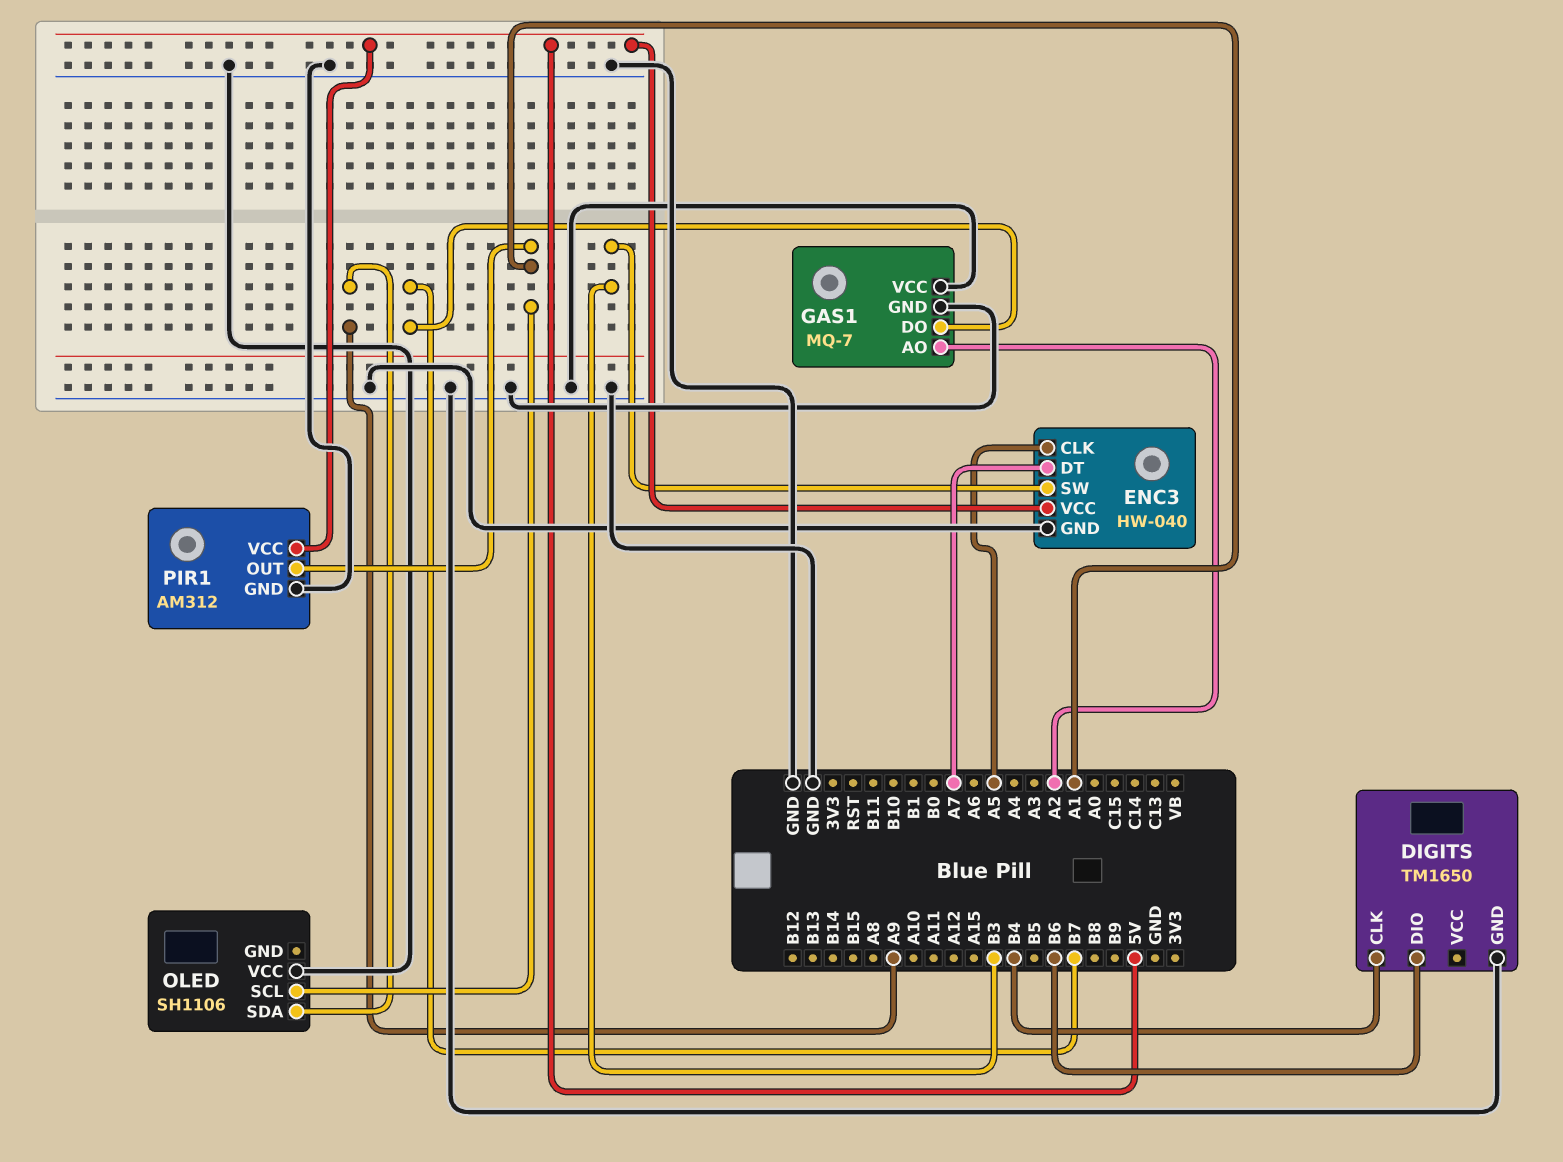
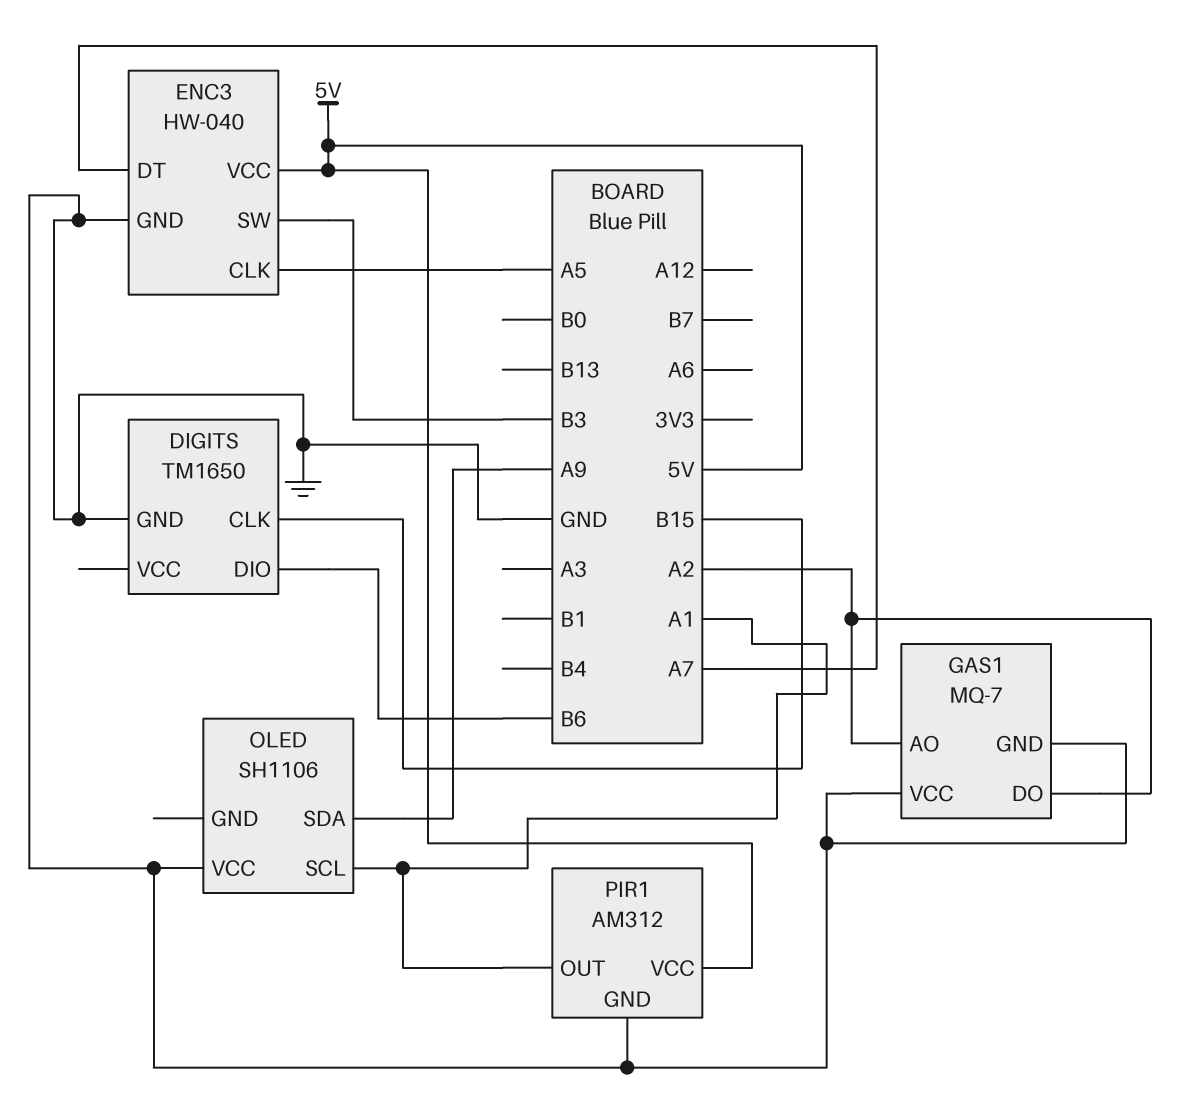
DIGITS pin CLK: B4 -> B15
GAS1 pin DO: B7 -> A2

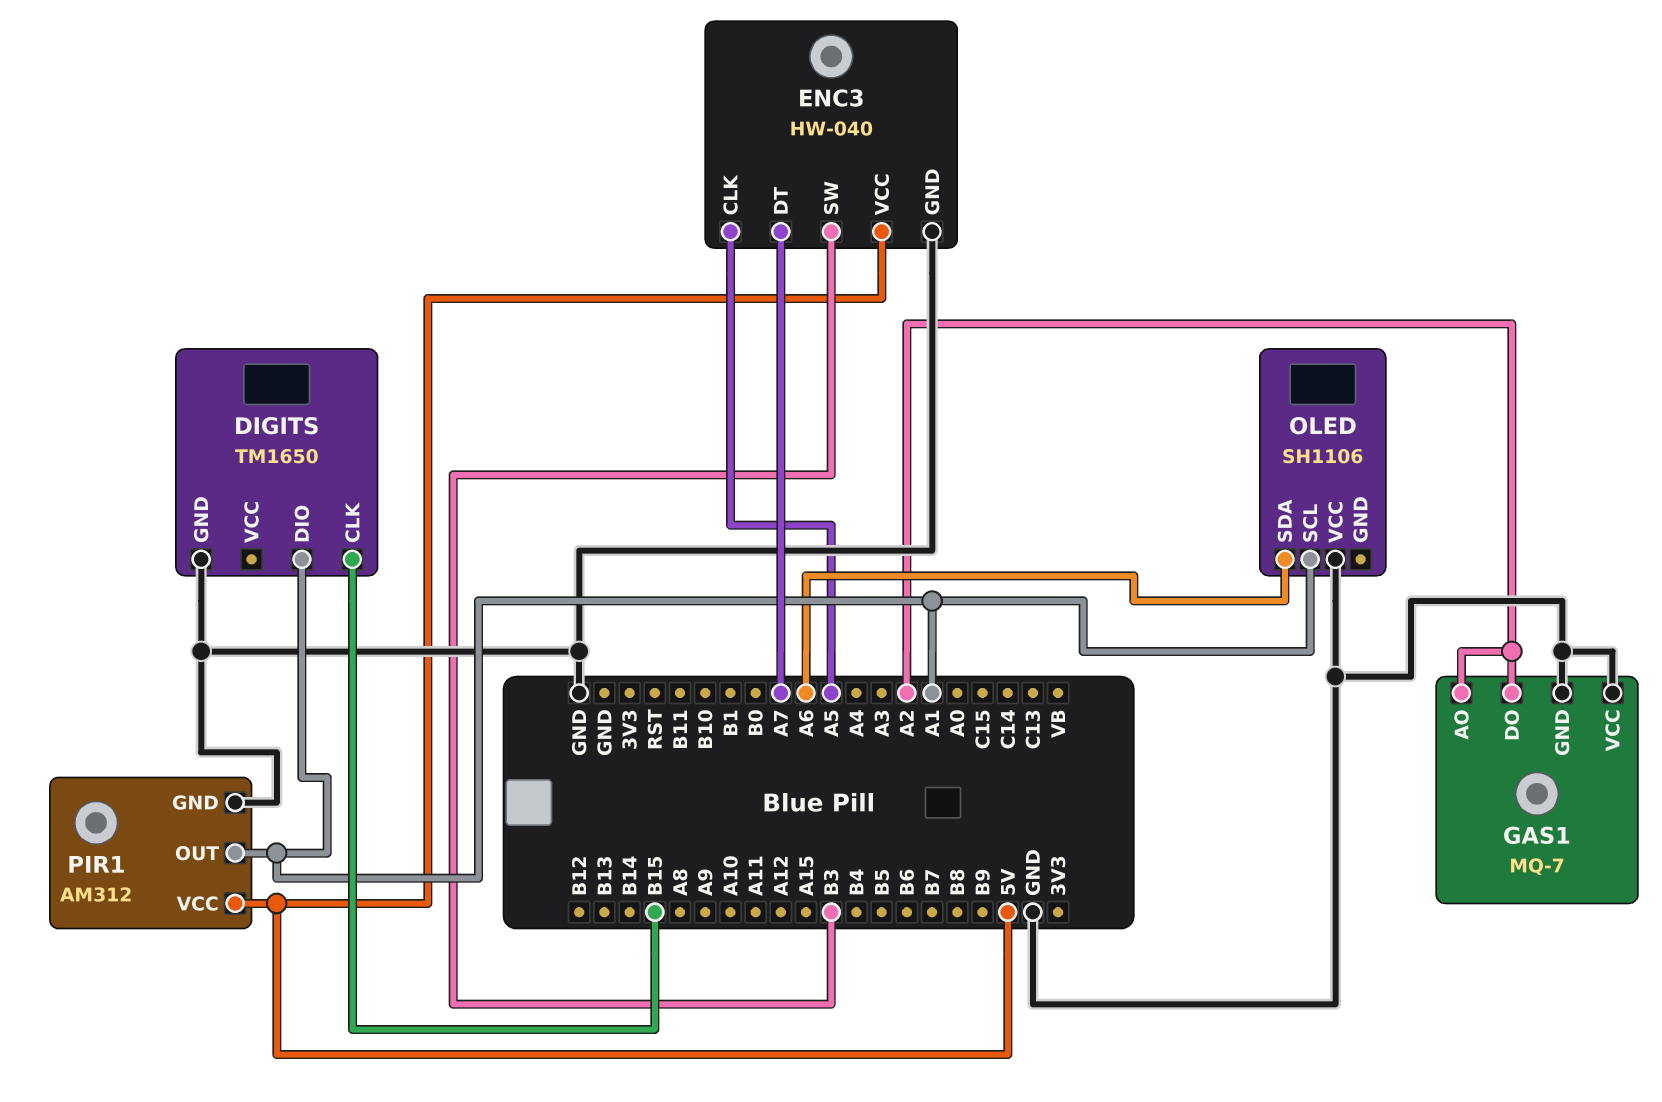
DIGITS pin DIO: B6 -> A1
OLED pin SDA: A9 -> A6

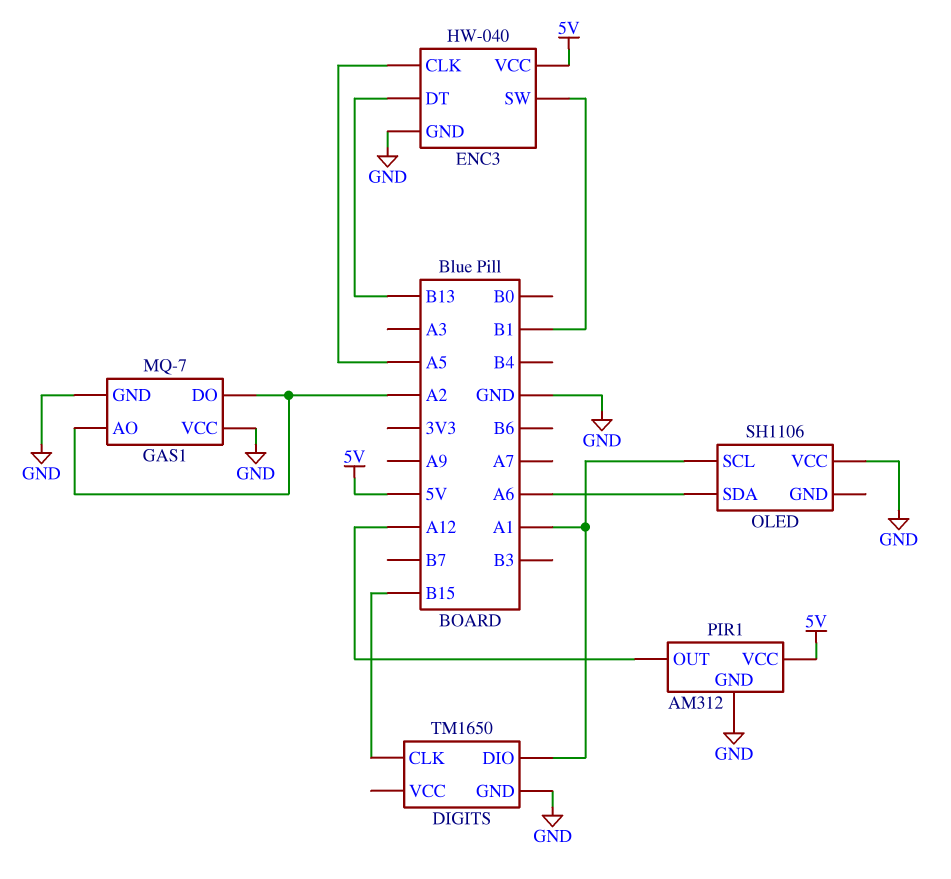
ENC3 pin DT: A7 -> B13
ENC3 pin SW: B3 -> B1
PIR1 pin OUT: A1 -> A12

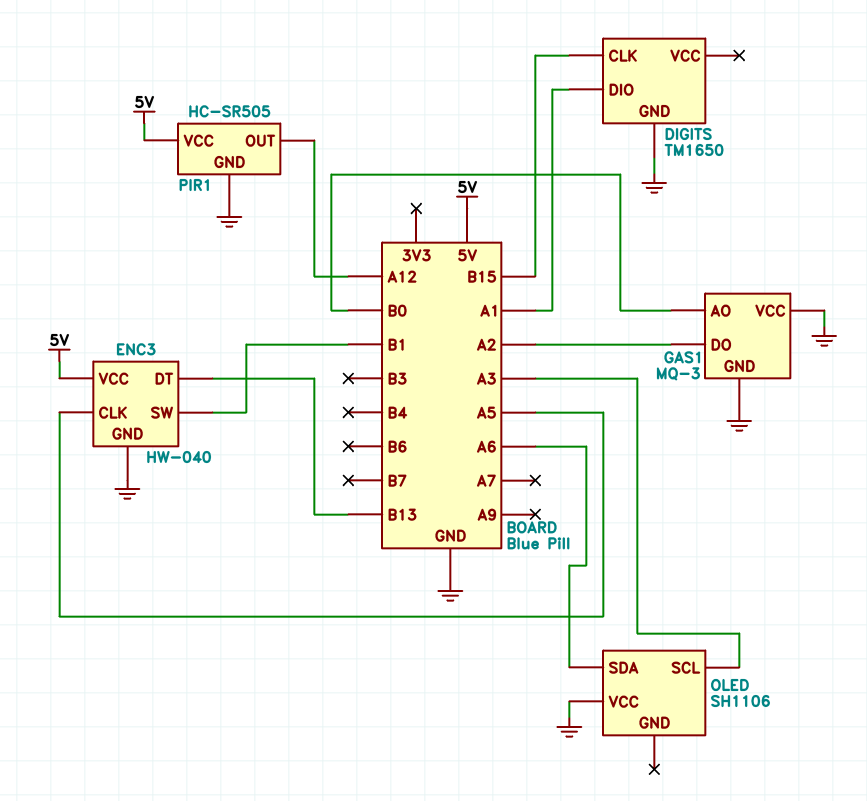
GAS1: MQ-7 -> MQ-3
GAS1 pin AO: A2 -> B0
OLED pin SCL: A1 -> A3
PIR1: AM312 -> HC-SR505

